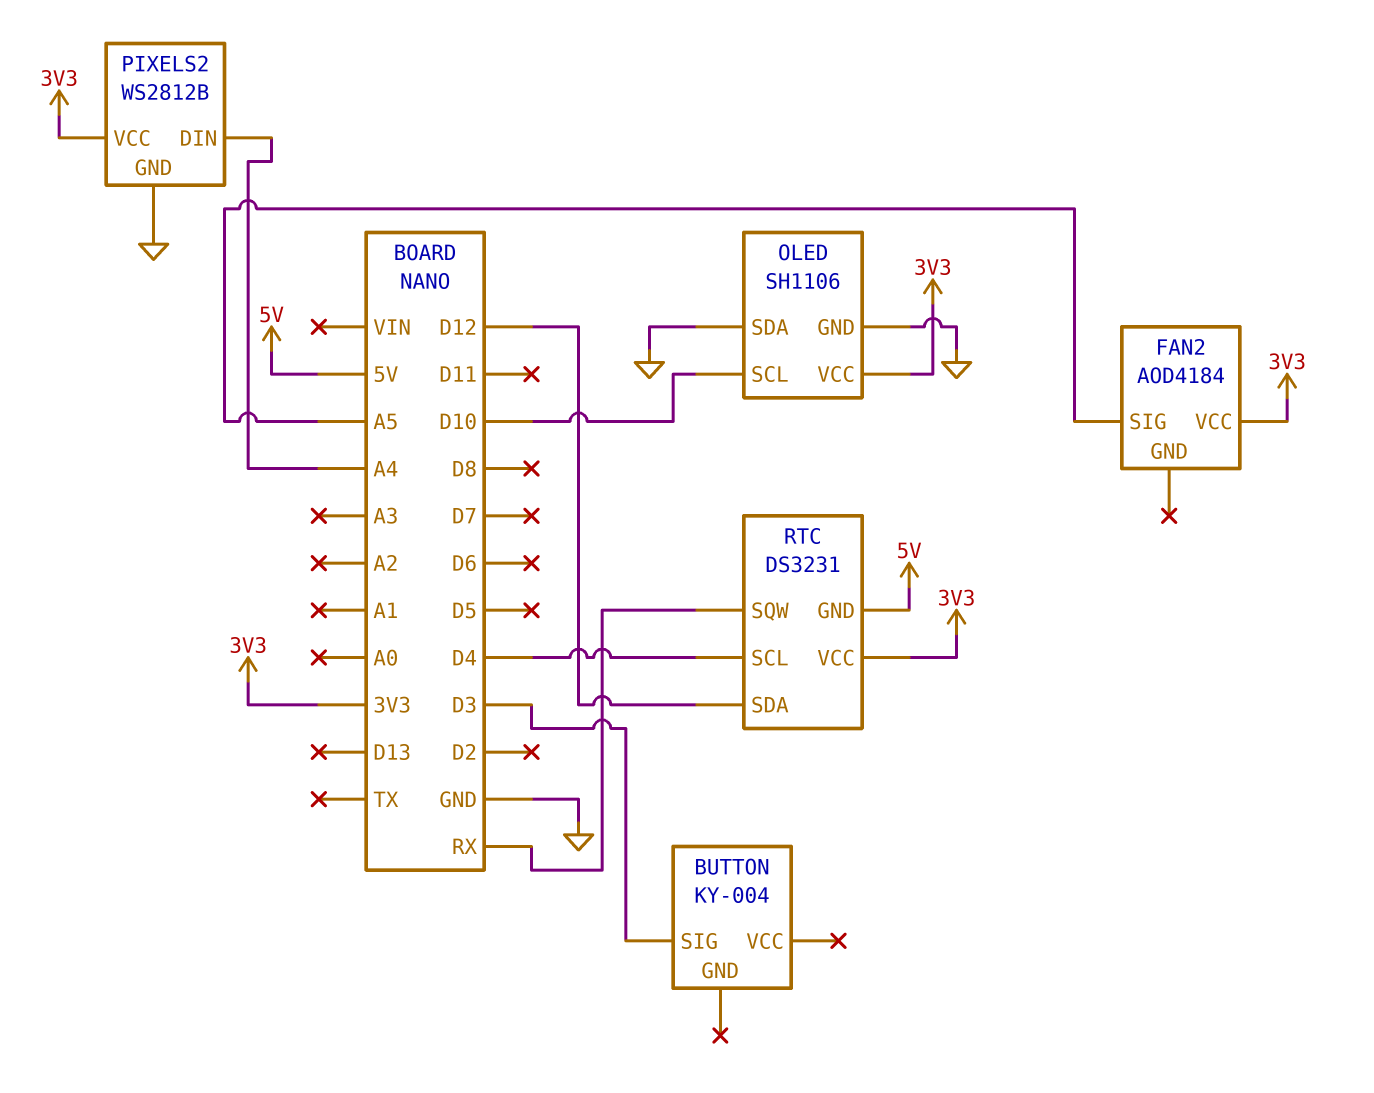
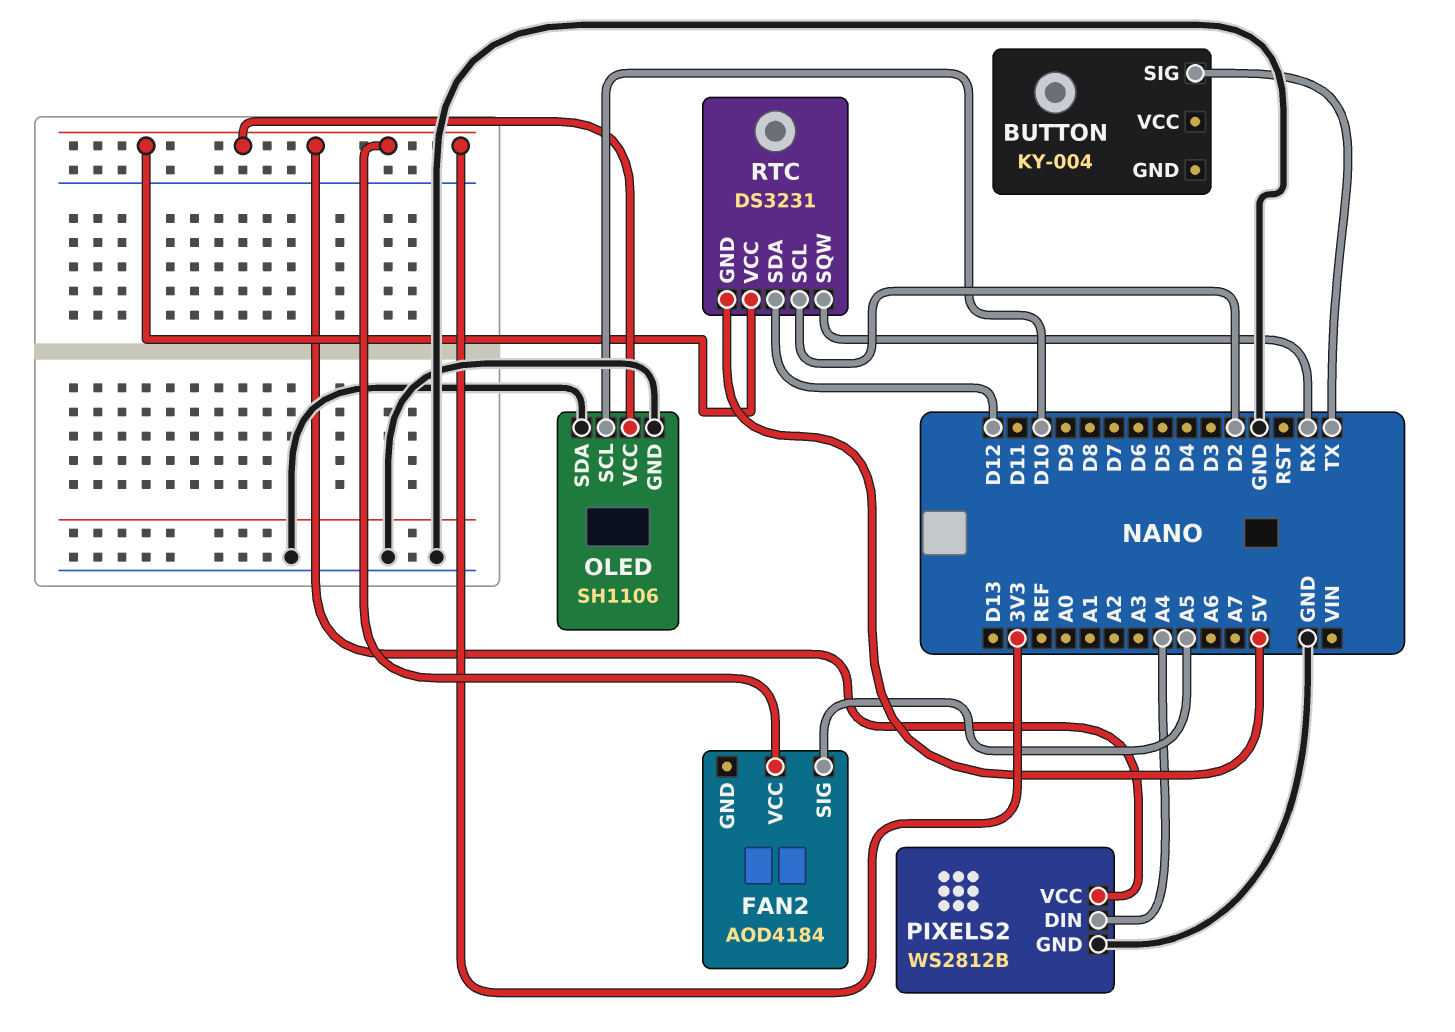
BUTTON pin SIG: D3 -> TX
RTC pin SCL: D4 -> D2

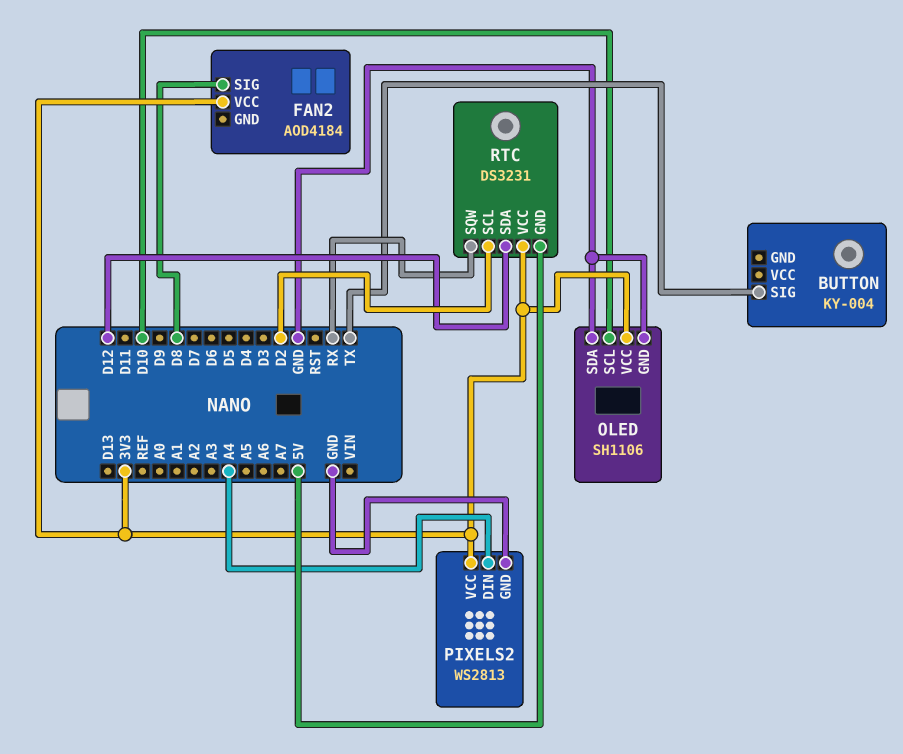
FAN2 pin SIG: A5 -> D8
PIXELS2: WS2812B -> WS2813

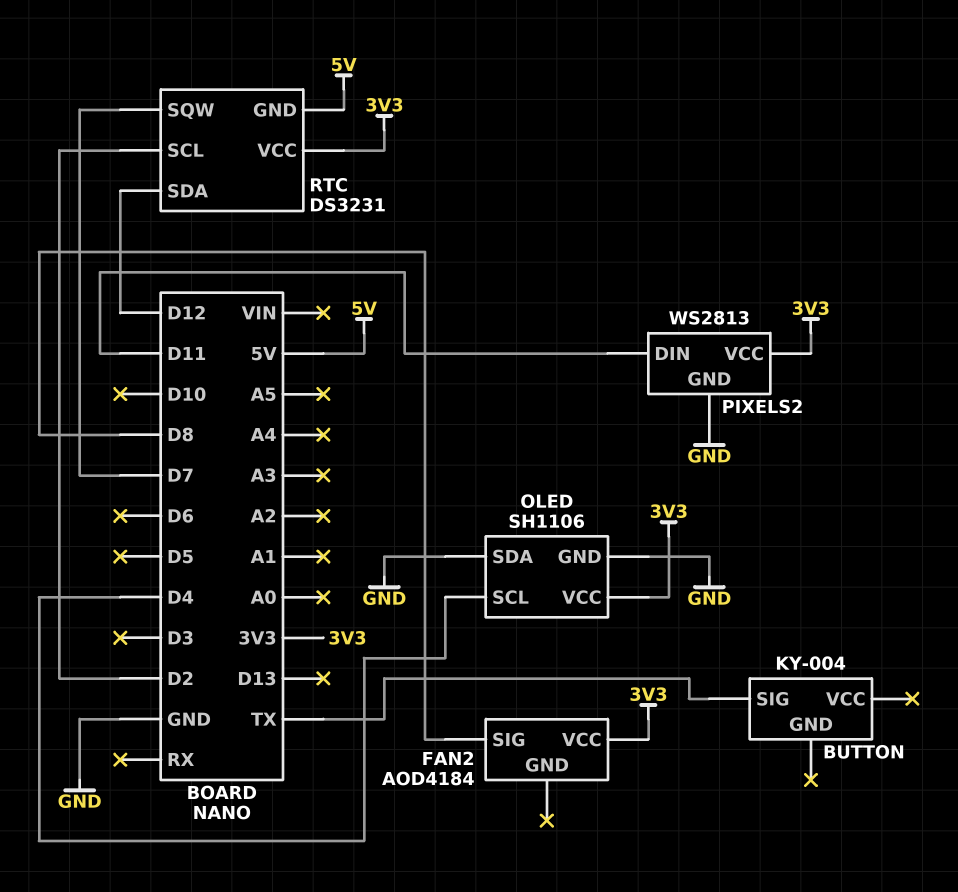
OLED pin SCL: D10 -> D4
PIXELS2 pin DIN: A4 -> D11
RTC pin SQW: RX -> D7

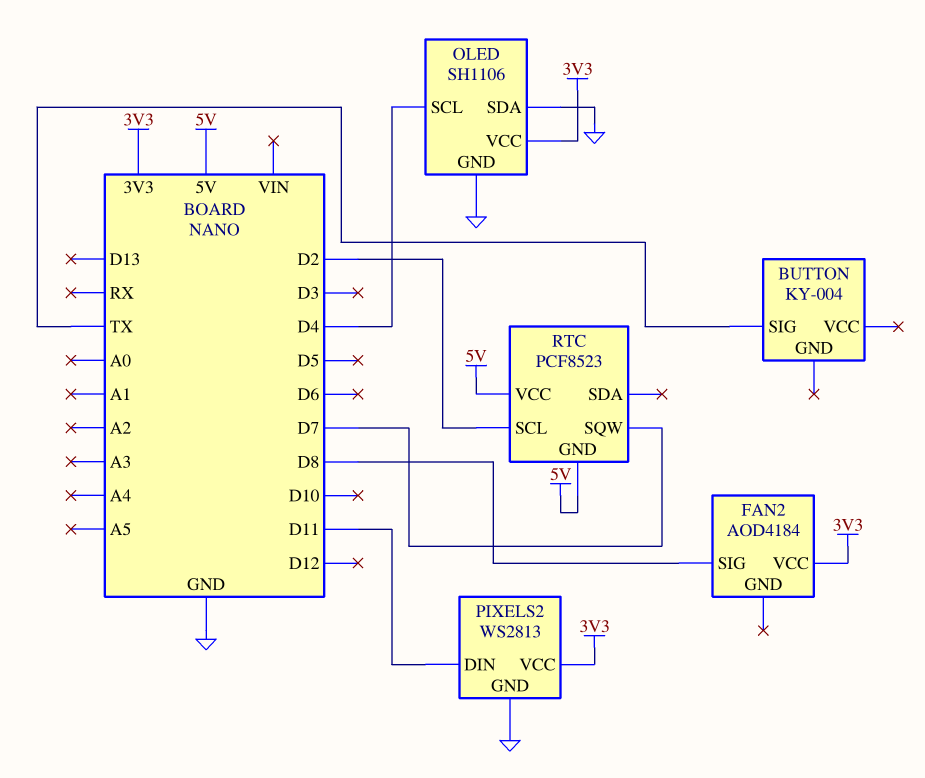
RTC: DS3231 -> PCF8523
RTC pin SDA: D12 -> none
RTC pin VCC: 3V3 -> 5V

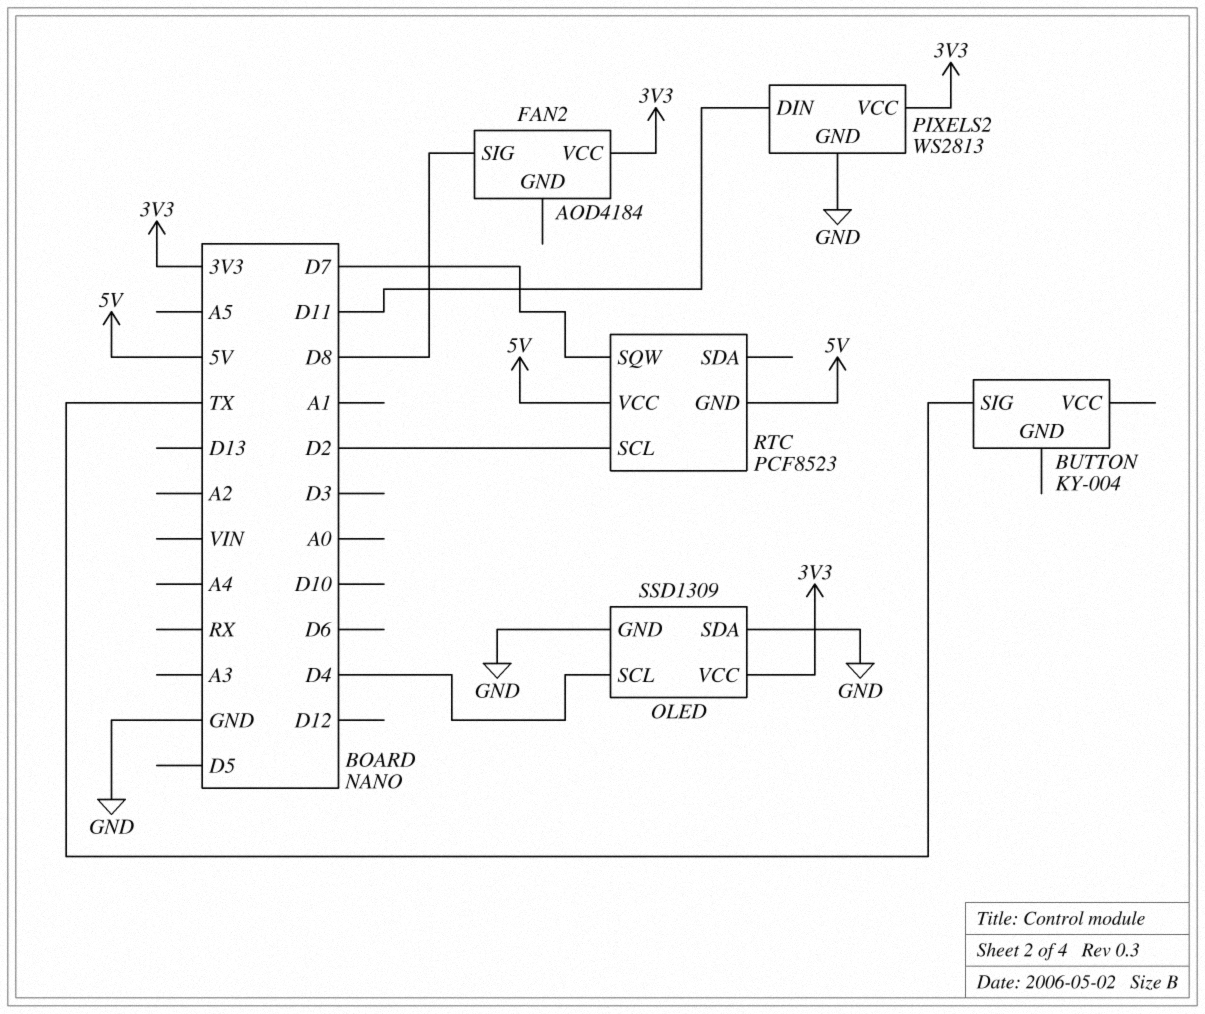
OLED: SH1106 -> SSD1309

